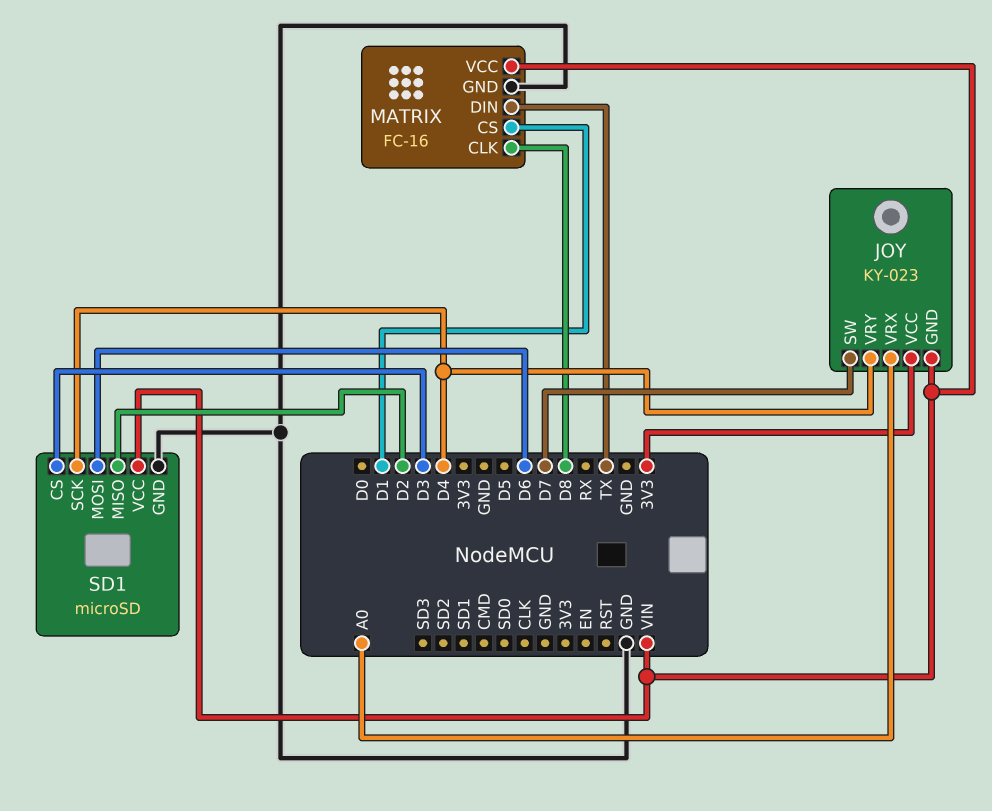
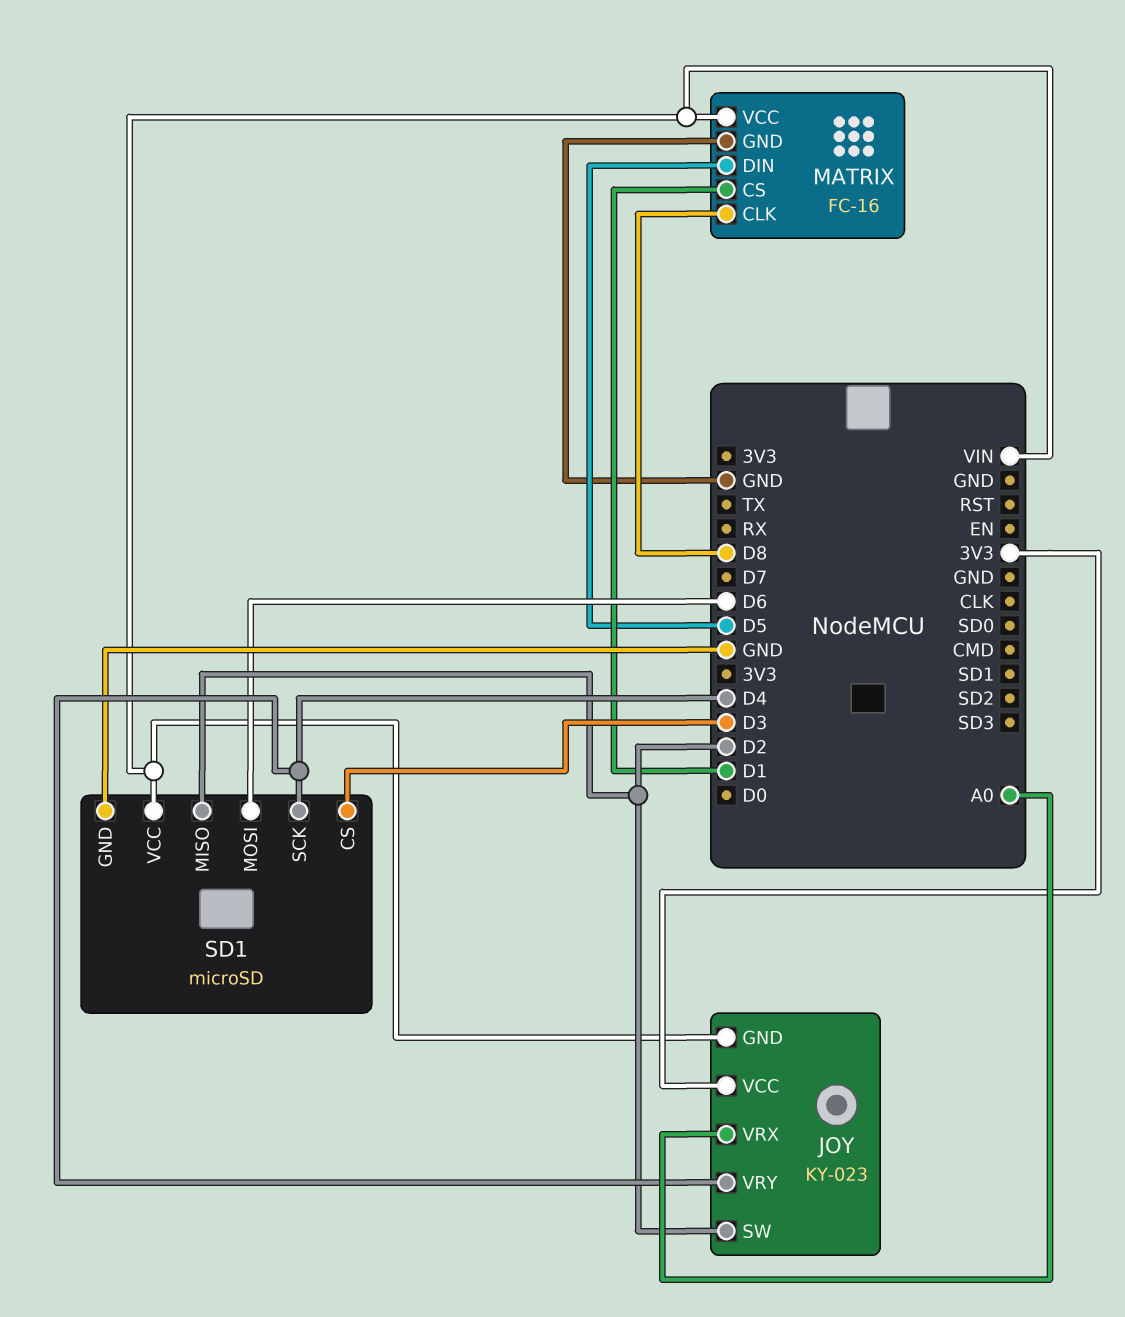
JOY pin SW: D7 -> D2
MATRIX pin DIN: TX -> D5

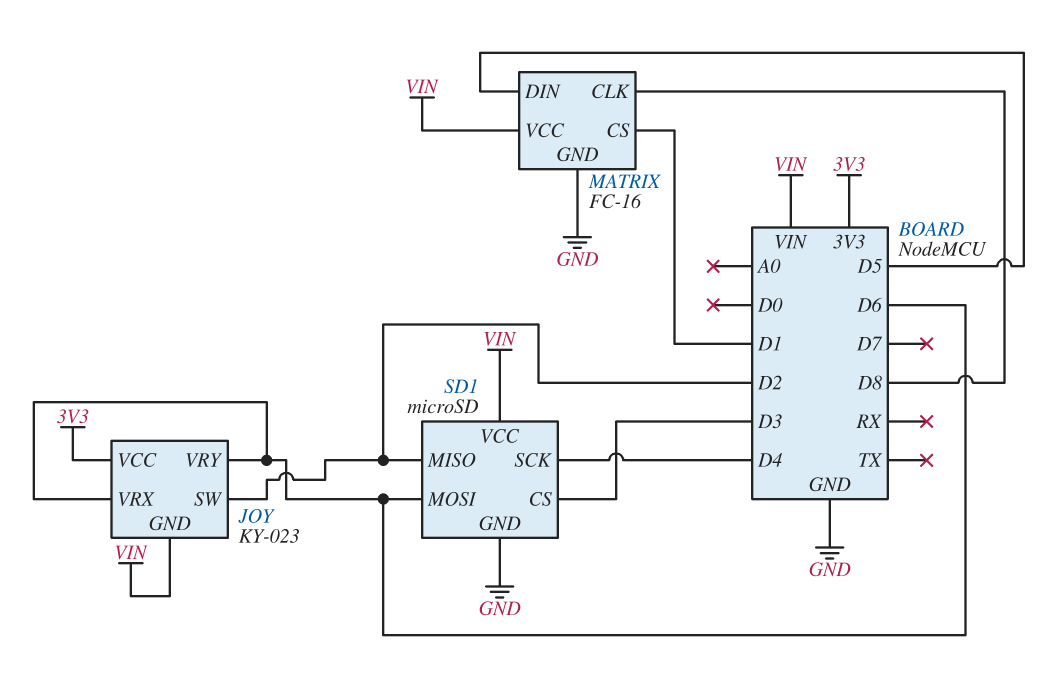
JOY pin VRX: A0 -> D6
JOY pin VRY: D4 -> D6

